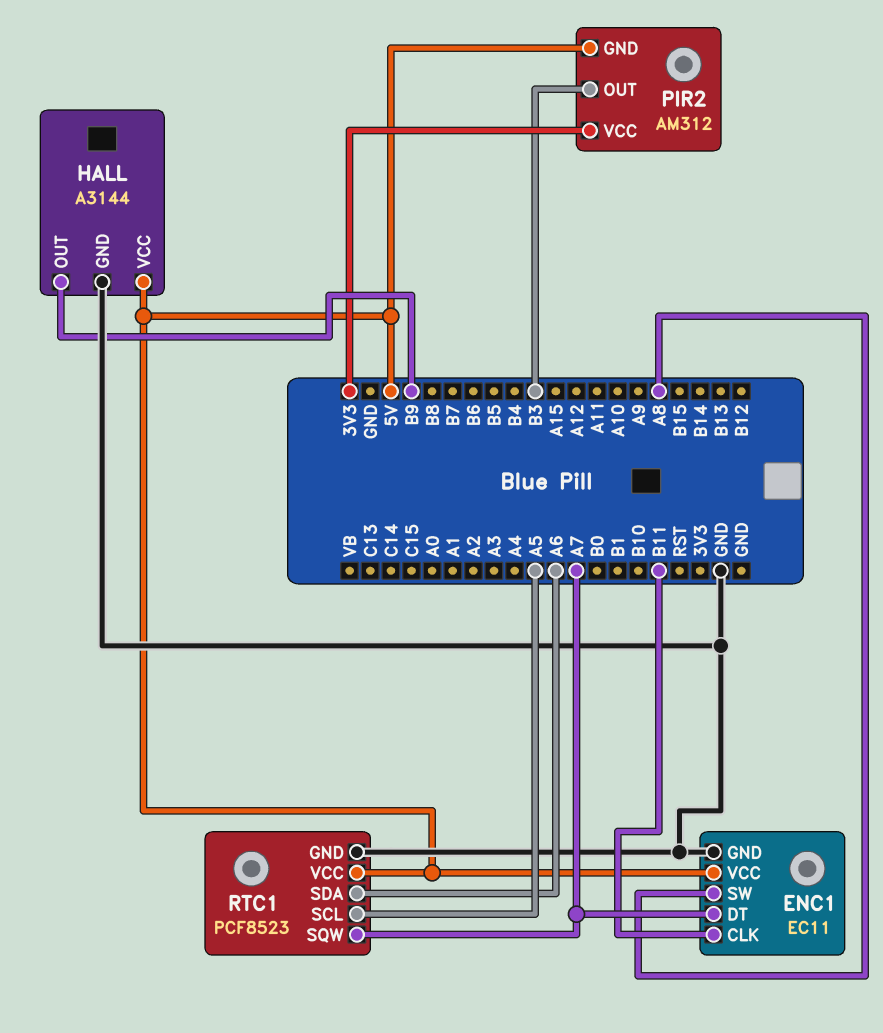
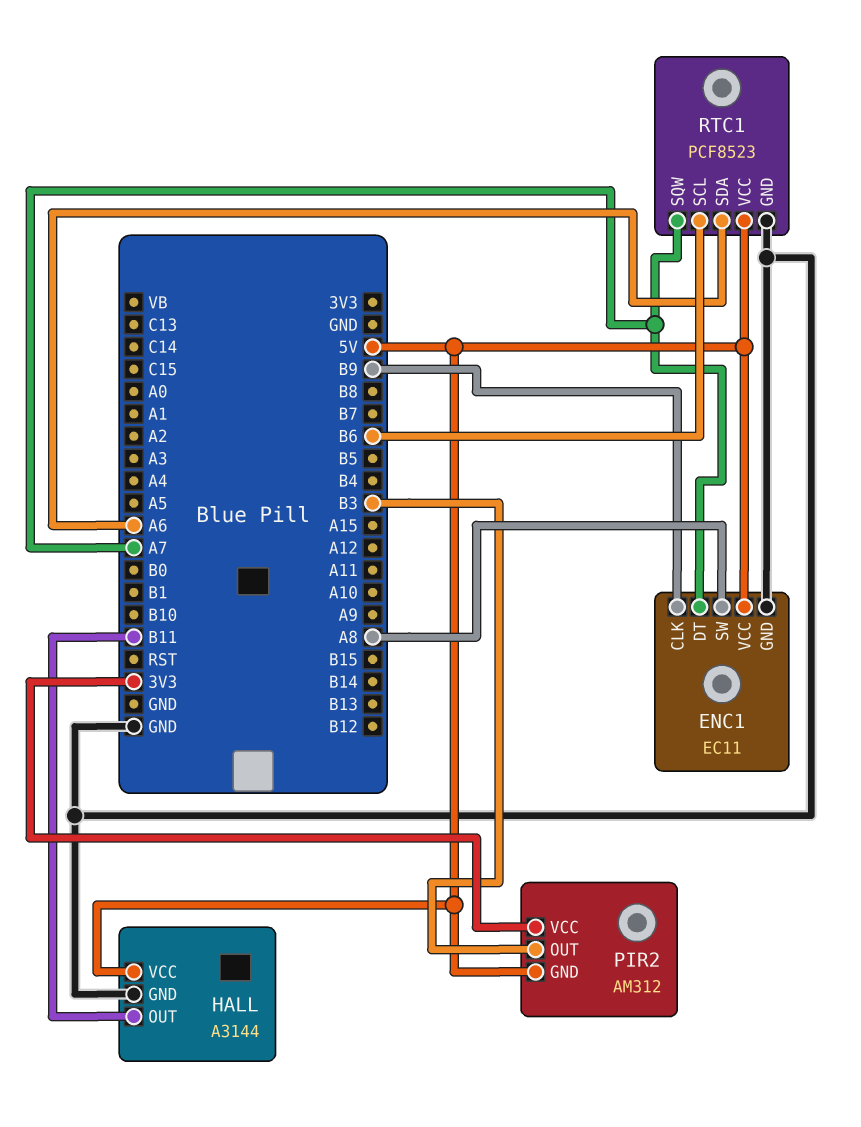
ENC1 pin CLK: B11 -> B9
HALL pin OUT: B9 -> B11
RTC1 pin SCL: A5 -> B6

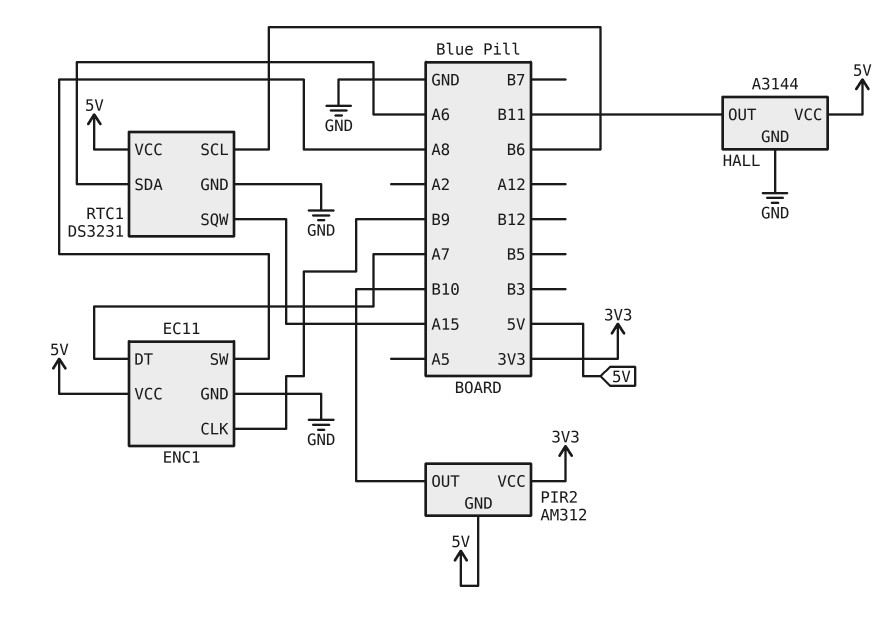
PIR2 pin OUT: B3 -> B10
RTC1: PCF8523 -> DS3231
RTC1 pin SQW: A7 -> A15

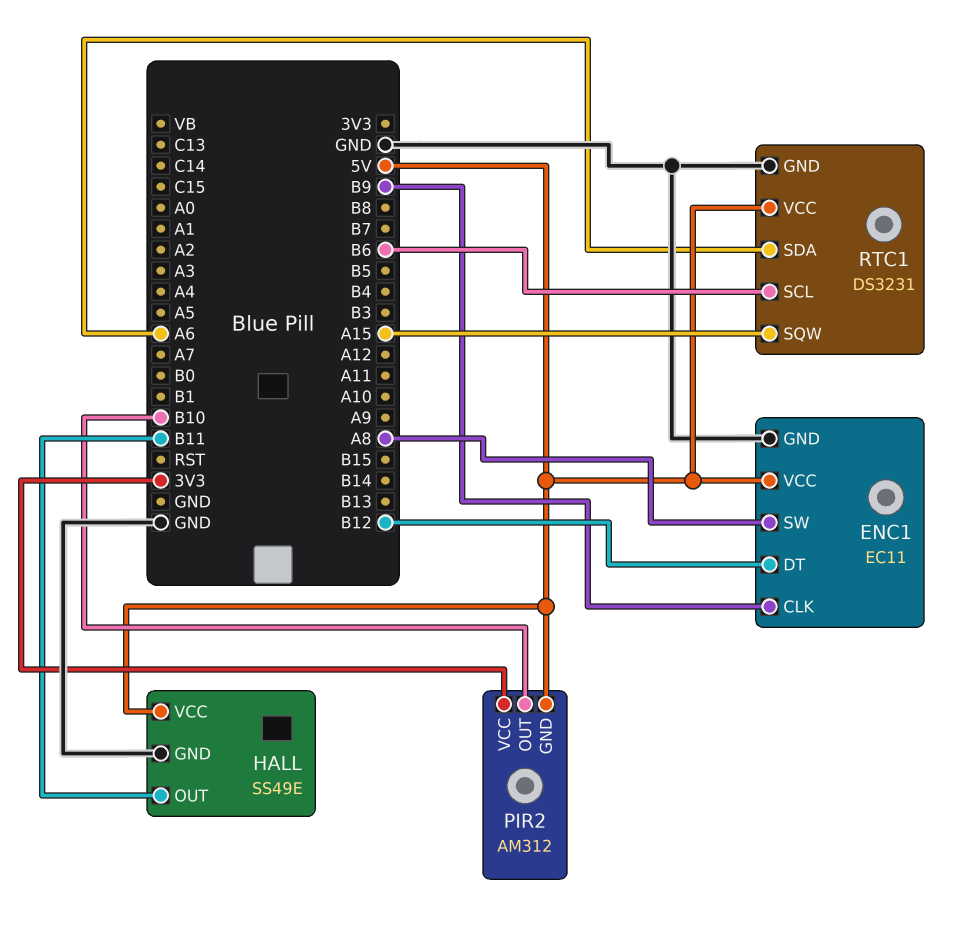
ENC1 pin DT: A7 -> B12
HALL: A3144 -> SS49E

